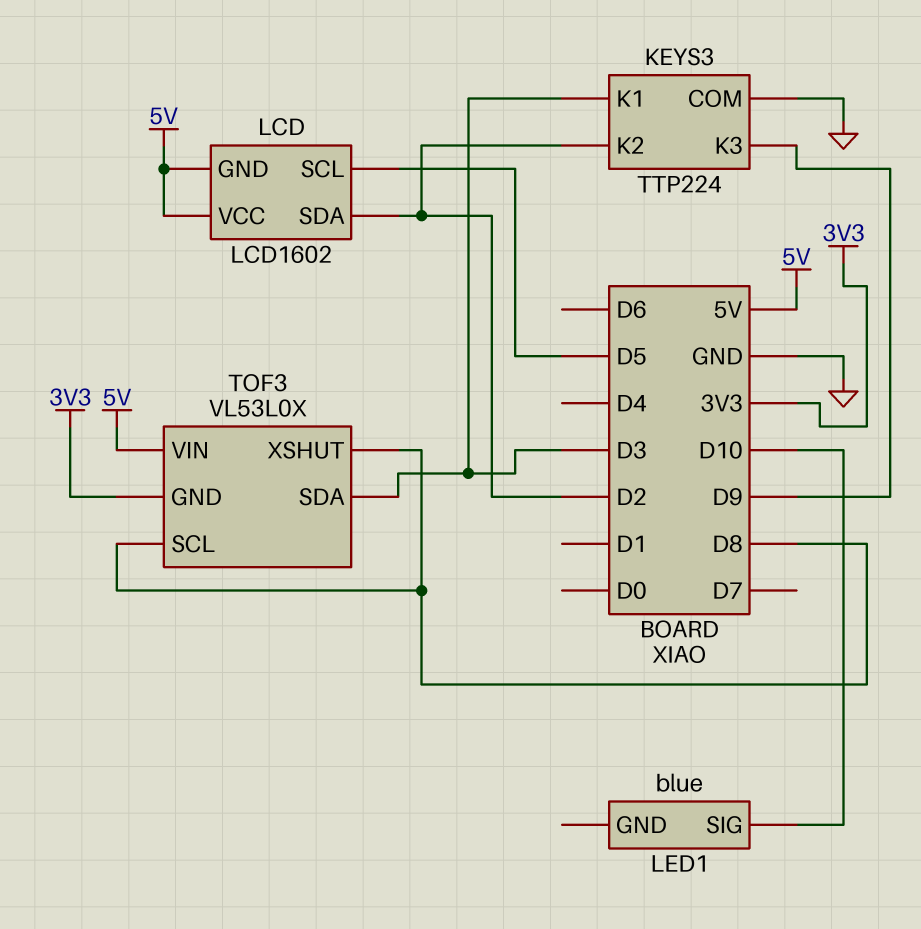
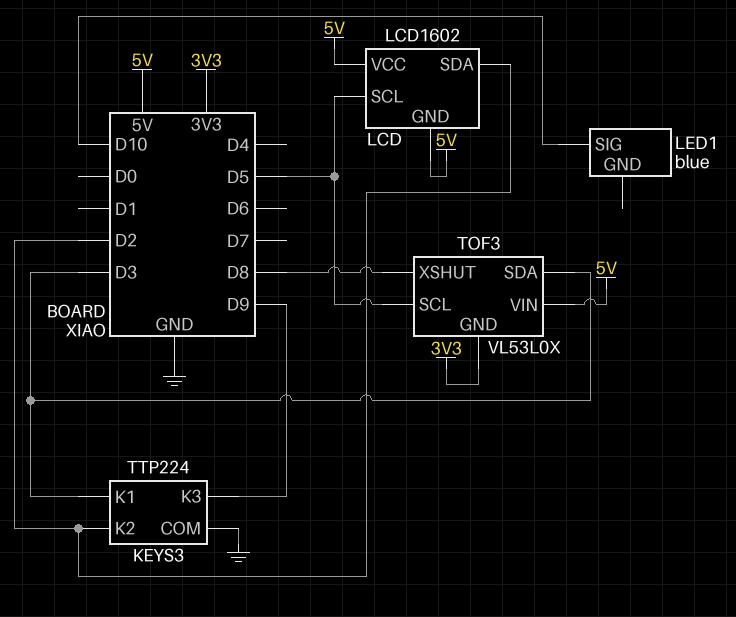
TOF3 pin SCL: D8 -> D5

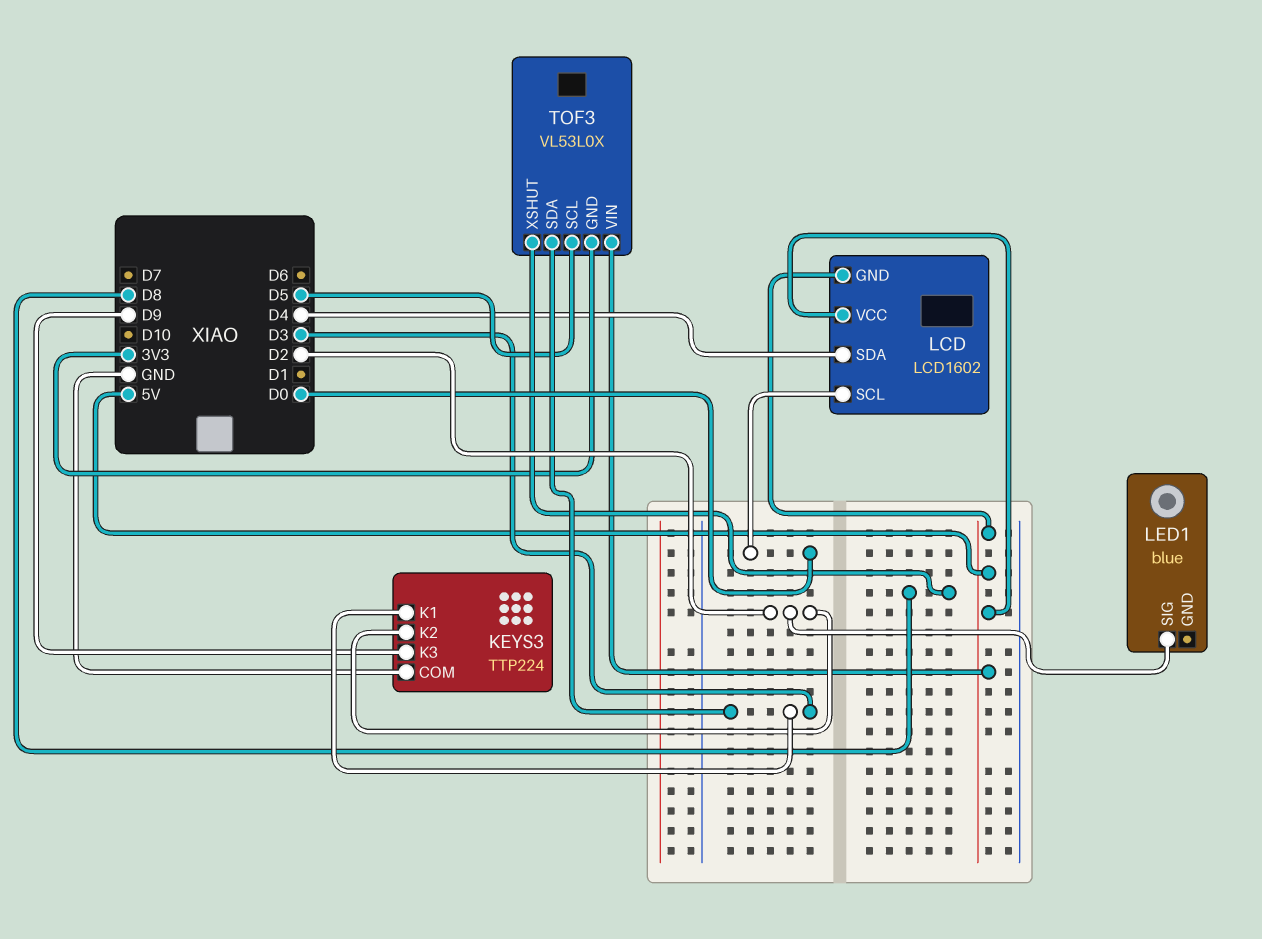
LCD pin SCL: D5 -> D0
LCD pin SDA: D2 -> D4
LED1 pin SIG: D10 -> D2

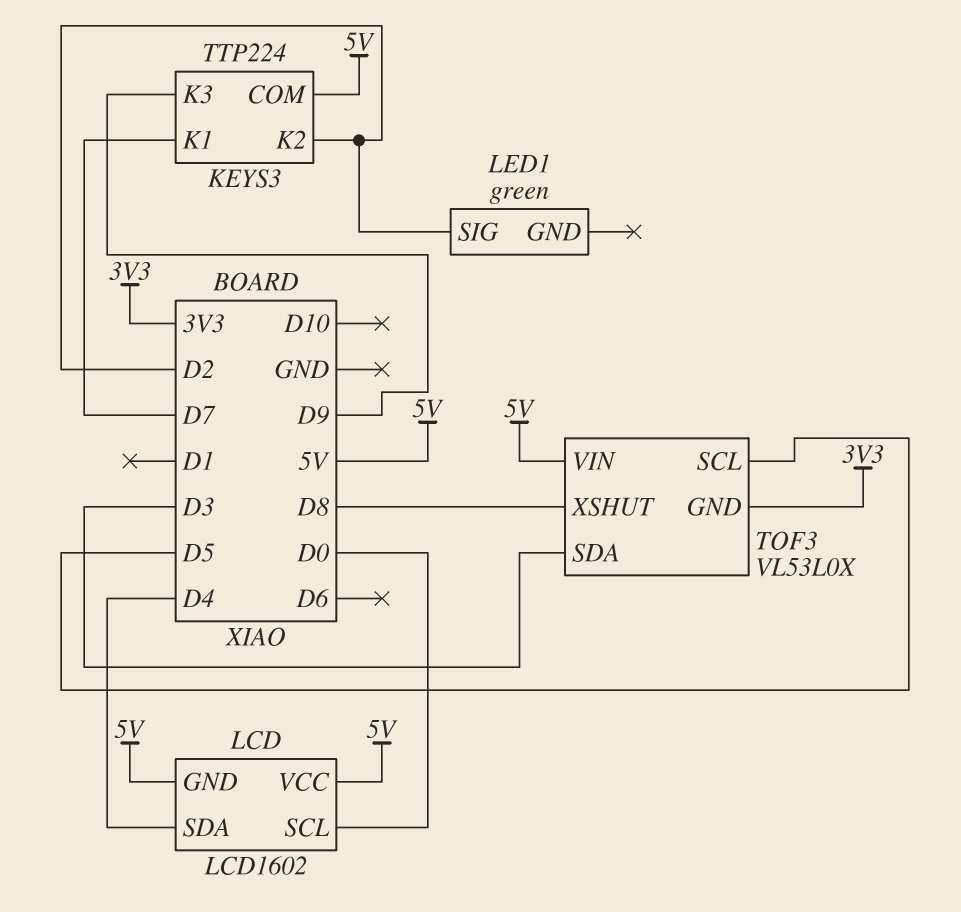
KEYS3 pin COM: GND -> 5V
KEYS3 pin K1: D3 -> D7
LED1: blue -> green

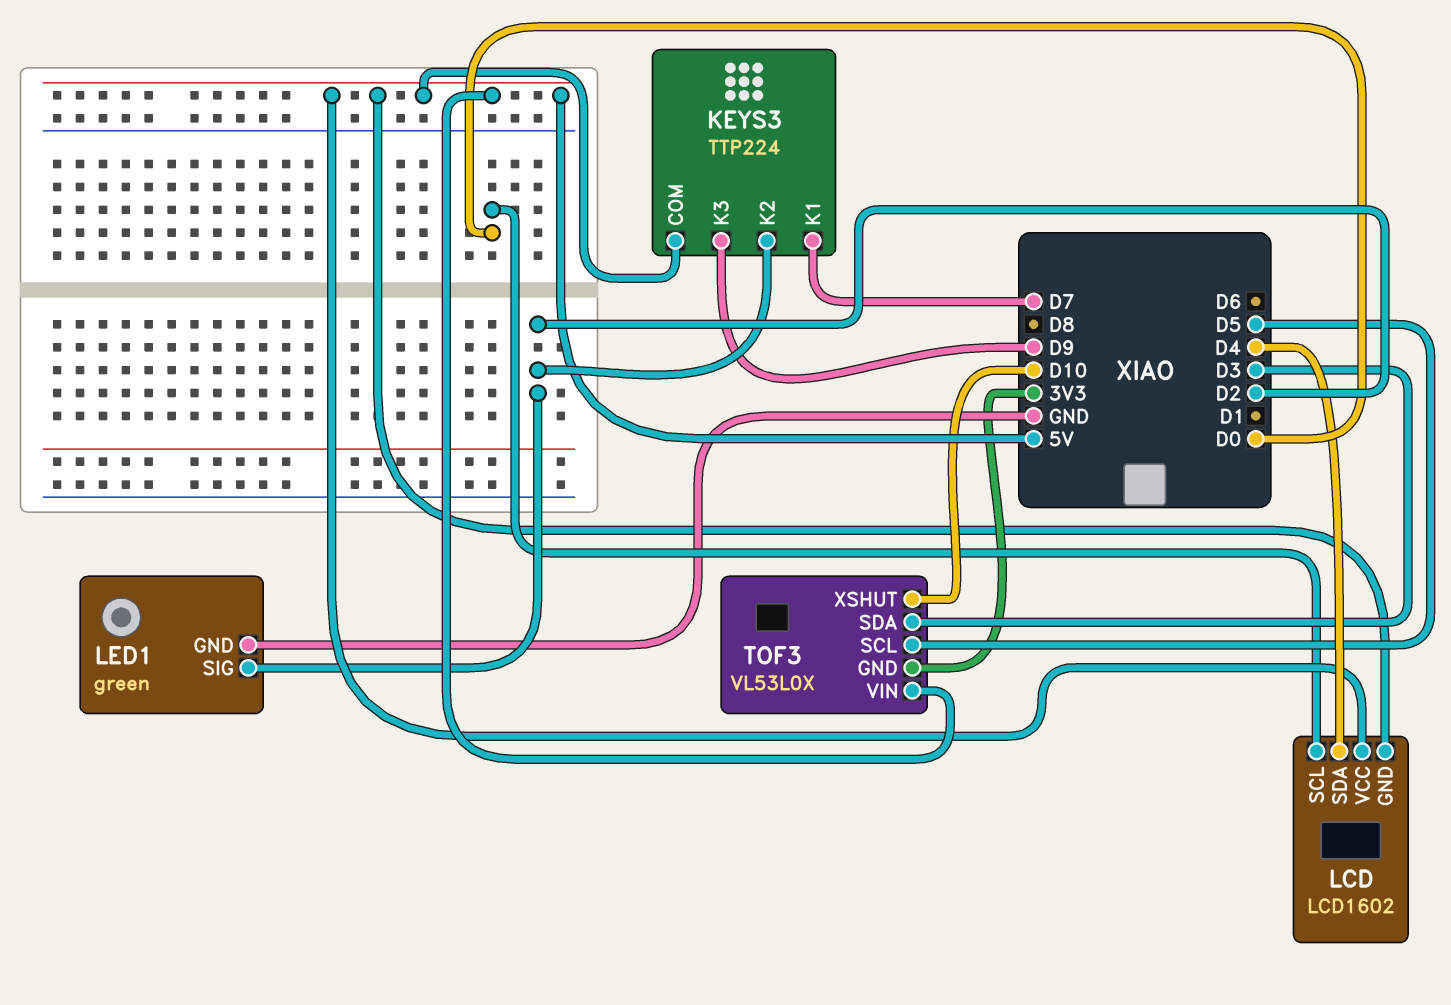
LED1 pin GND: none -> GND
TOF3 pin XSHUT: D8 -> D10

